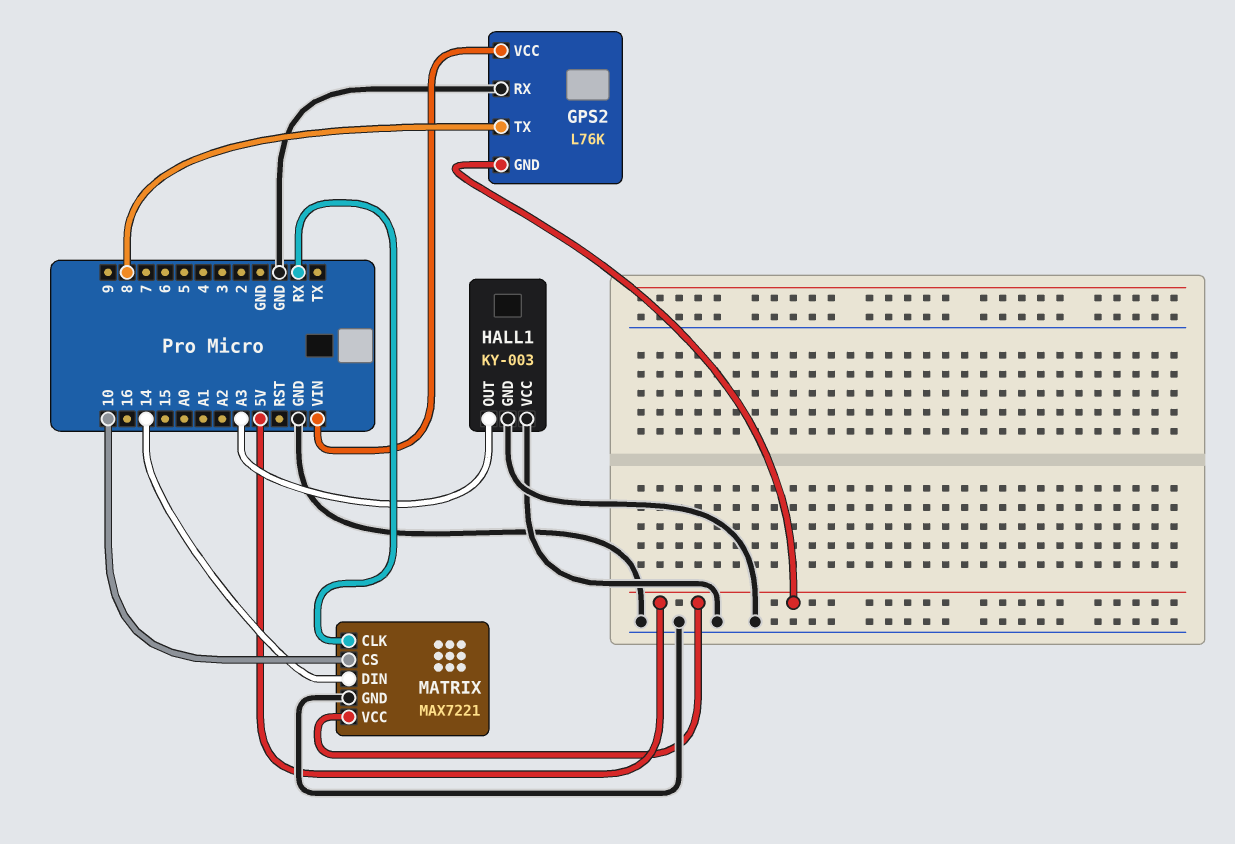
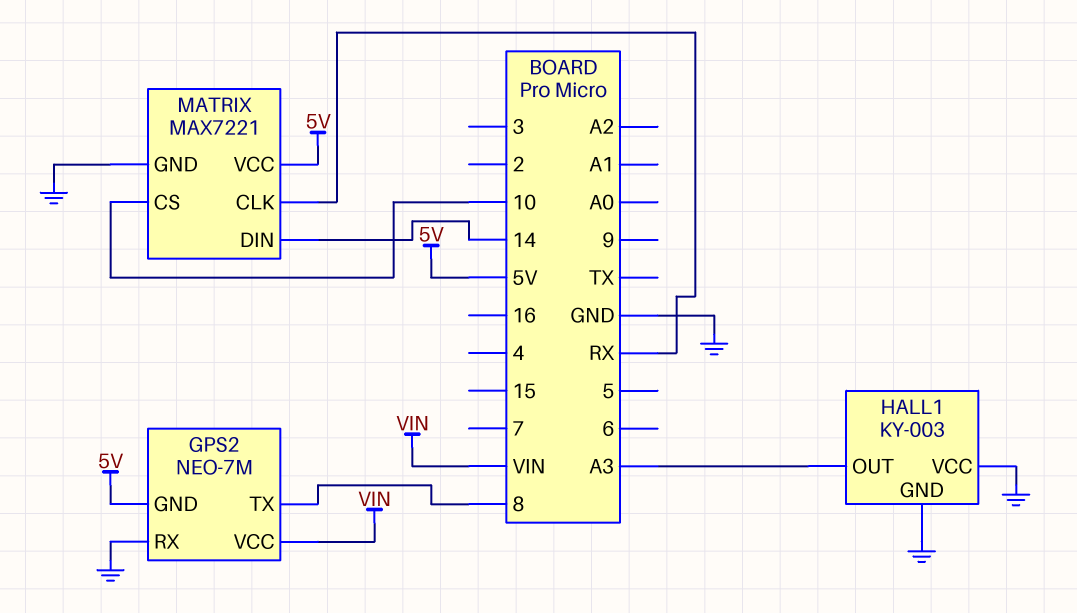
GPS2: L76K -> NEO-7M

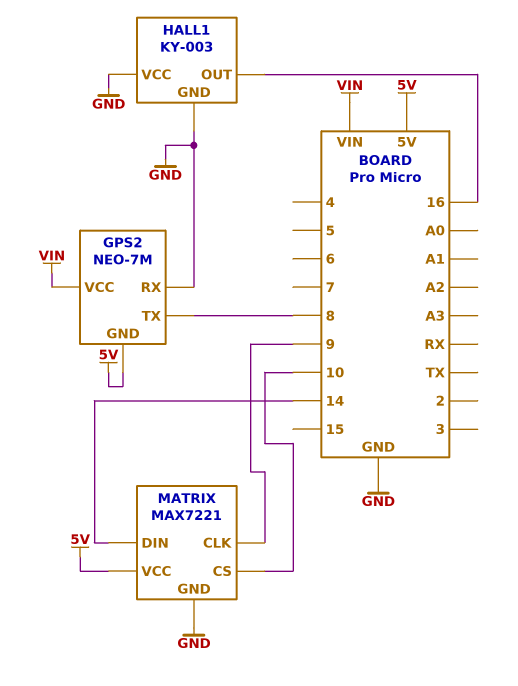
HALL1 pin OUT: A3 -> 16
MATRIX pin CLK: RX -> 9

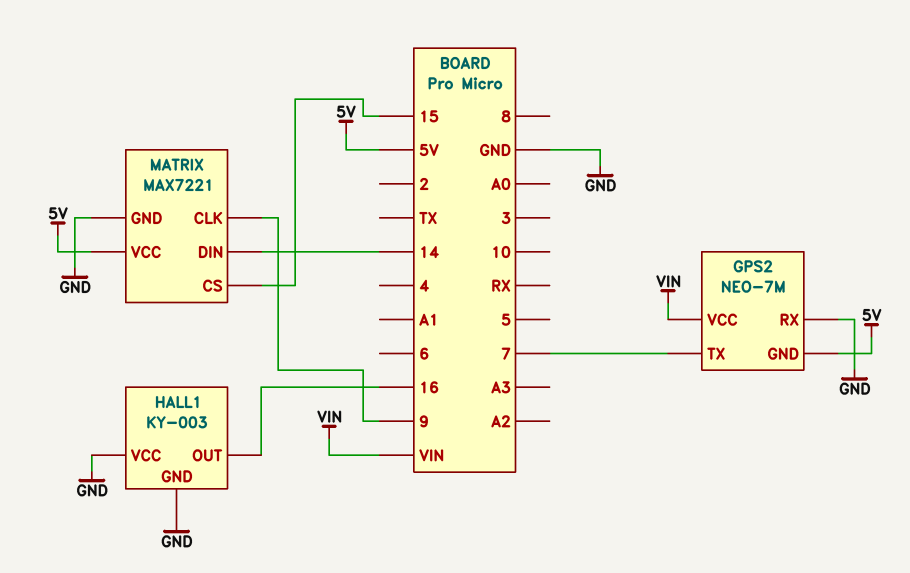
GPS2 pin TX: 8 -> 7
MATRIX pin CS: 10 -> 15

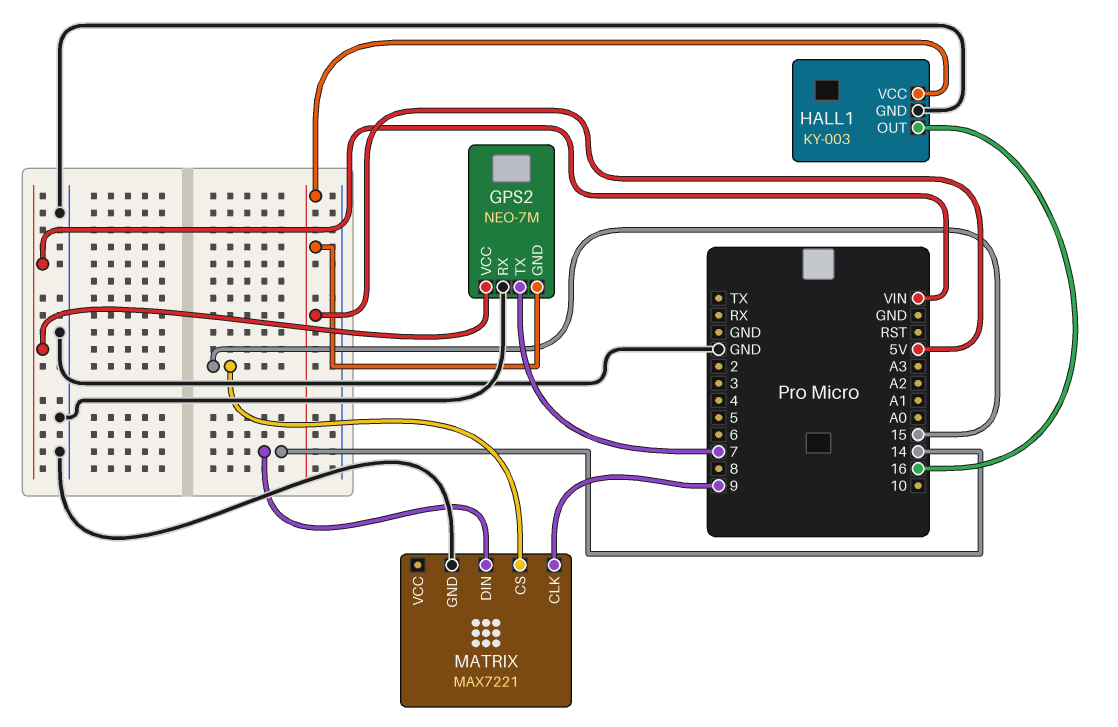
HALL1 pin VCC: GND -> 5V
MATRIX pin VCC: 5V -> none

